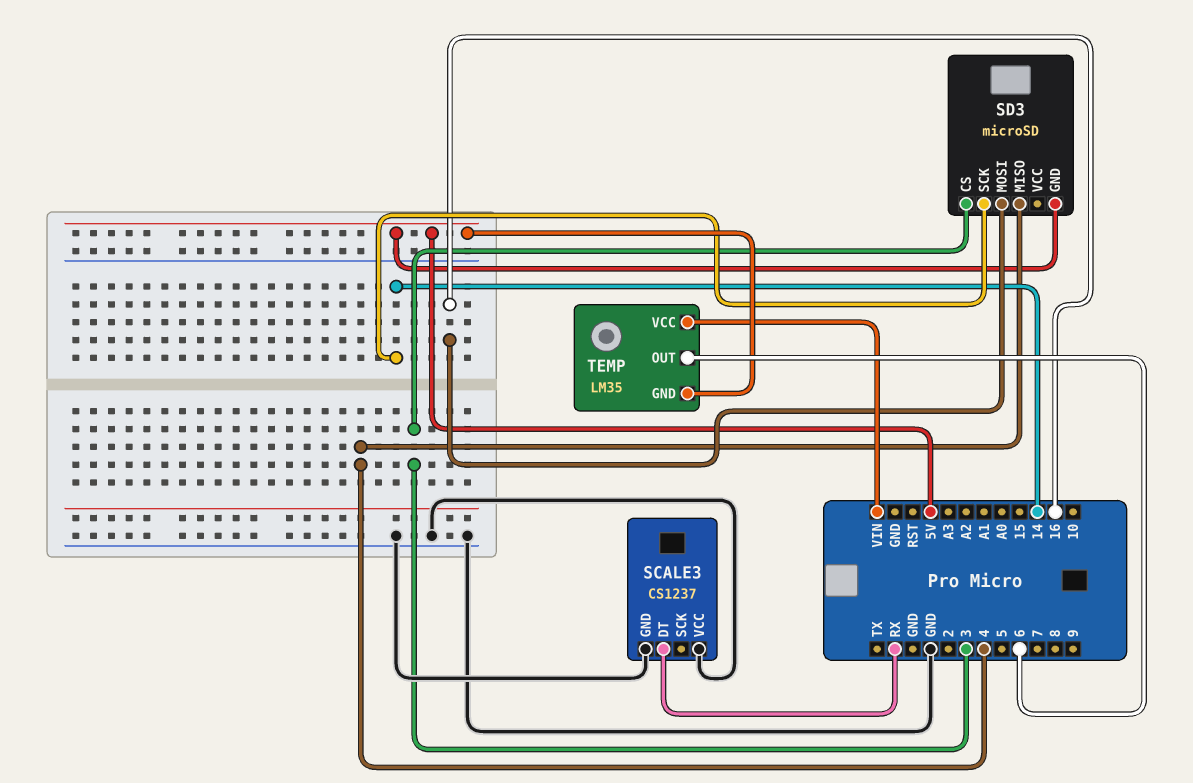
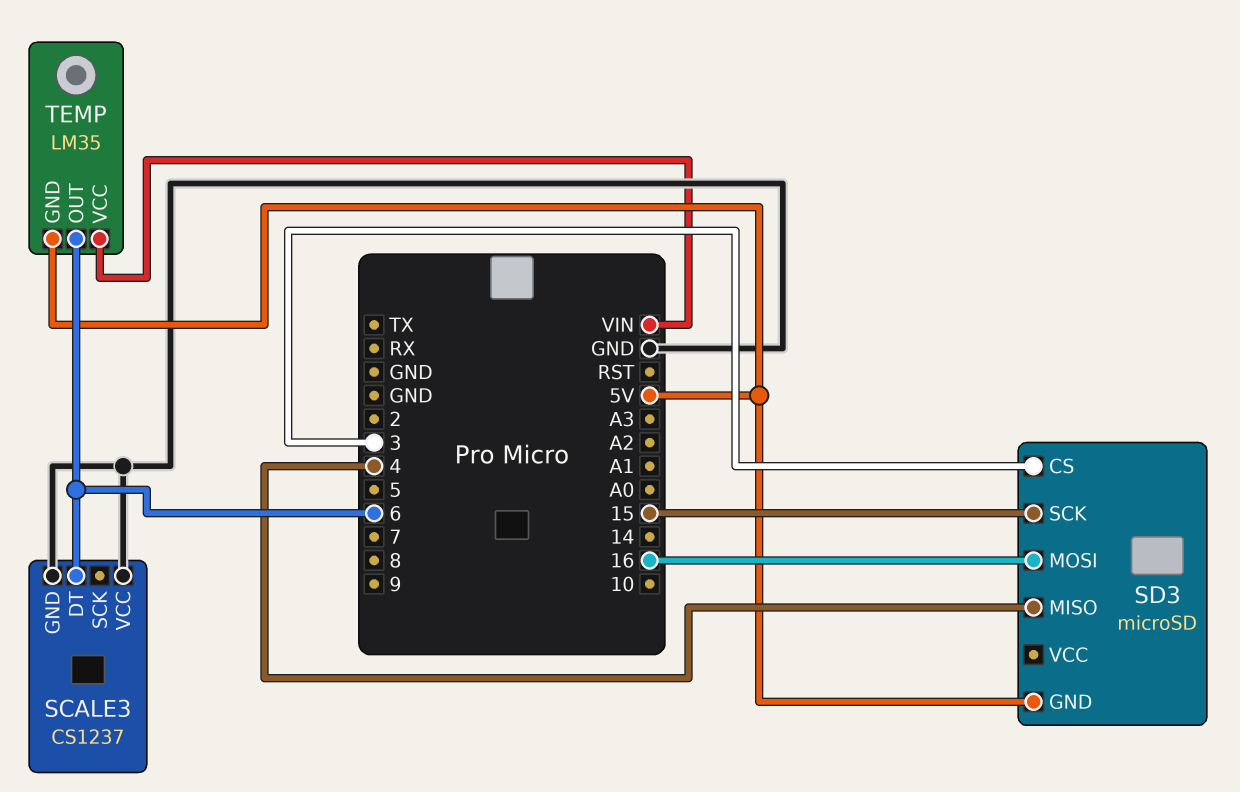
SCALE3 pin DT: RX -> 6
SD3 pin SCK: 14 -> 15

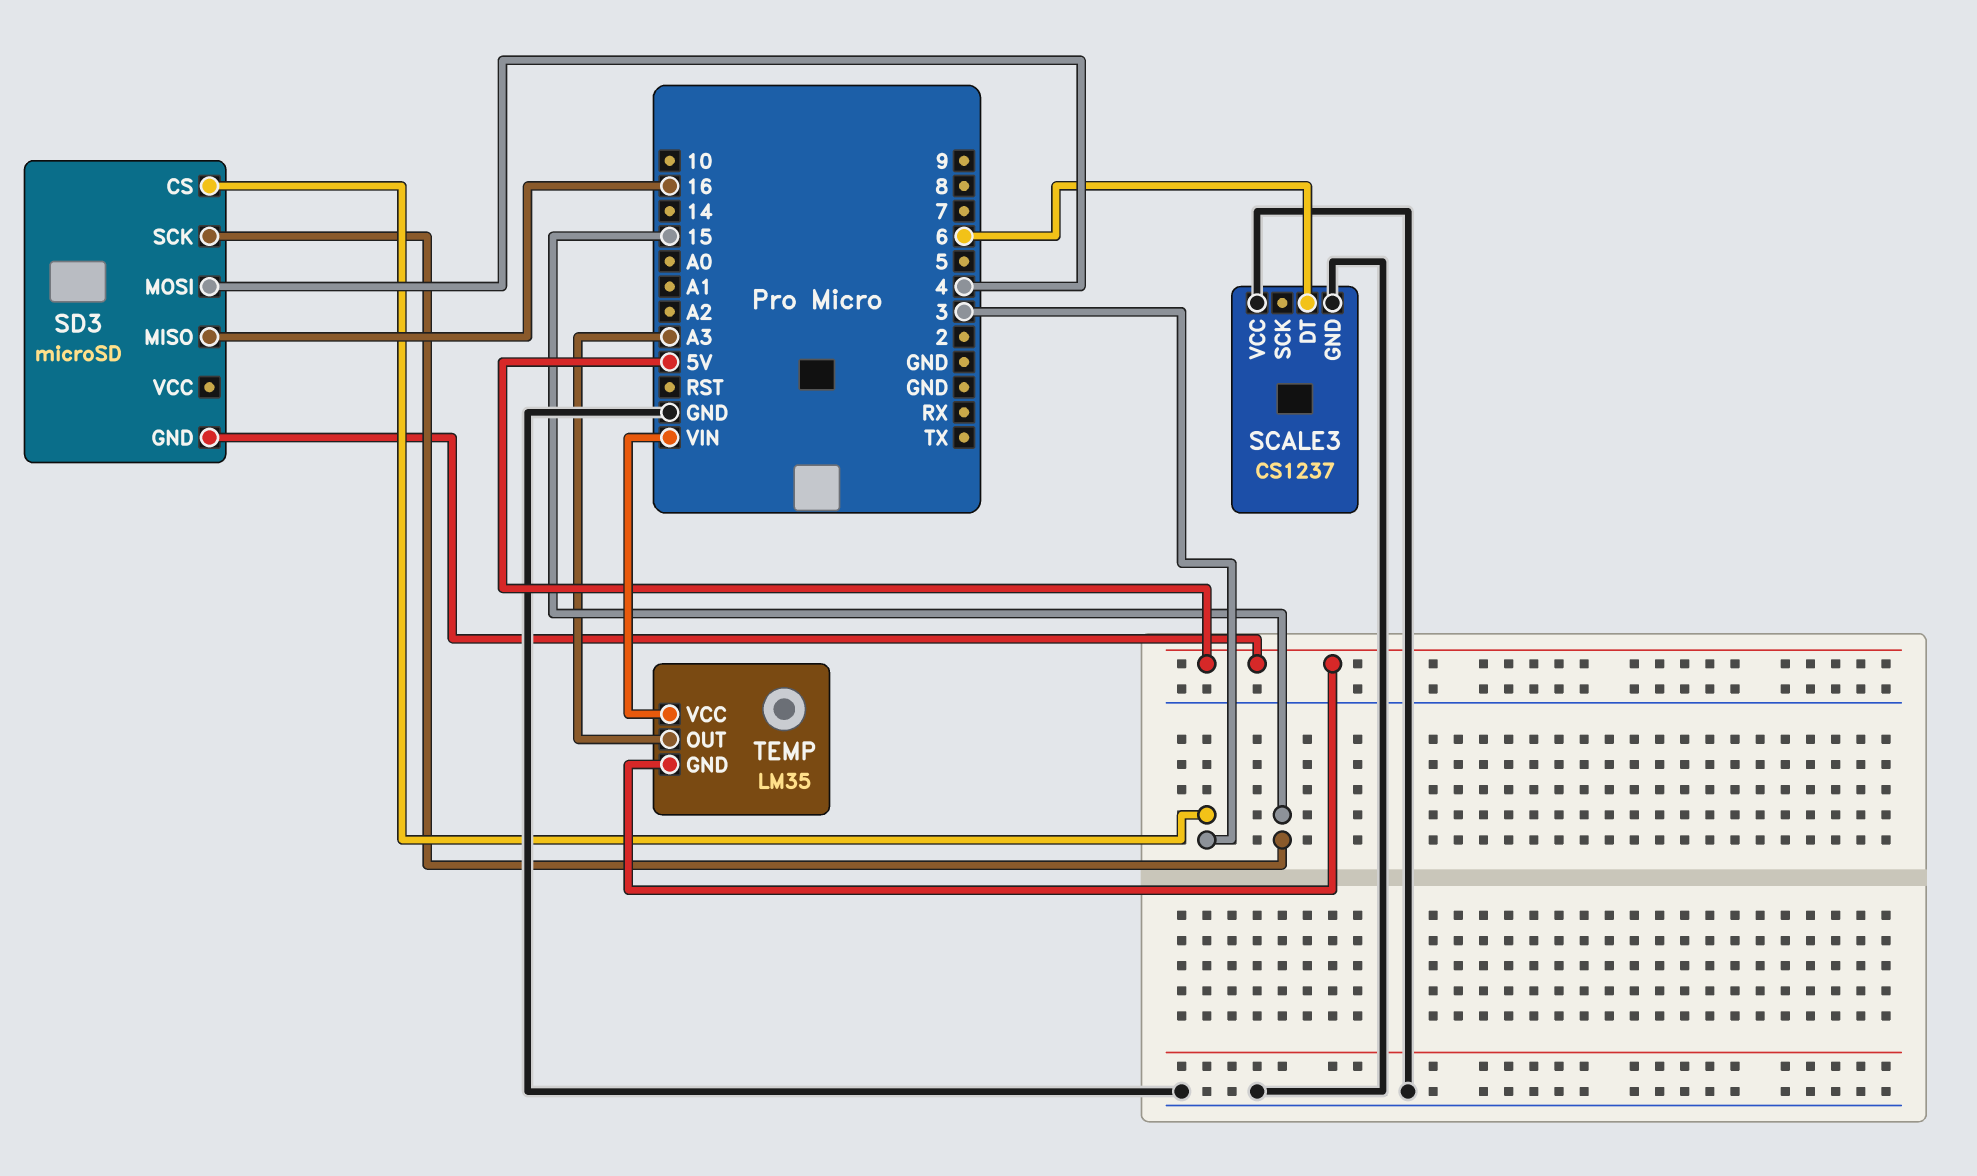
SD3 pin MISO: 4 -> 16
SD3 pin MOSI: 16 -> 4
TEMP pin OUT: 6 -> A3

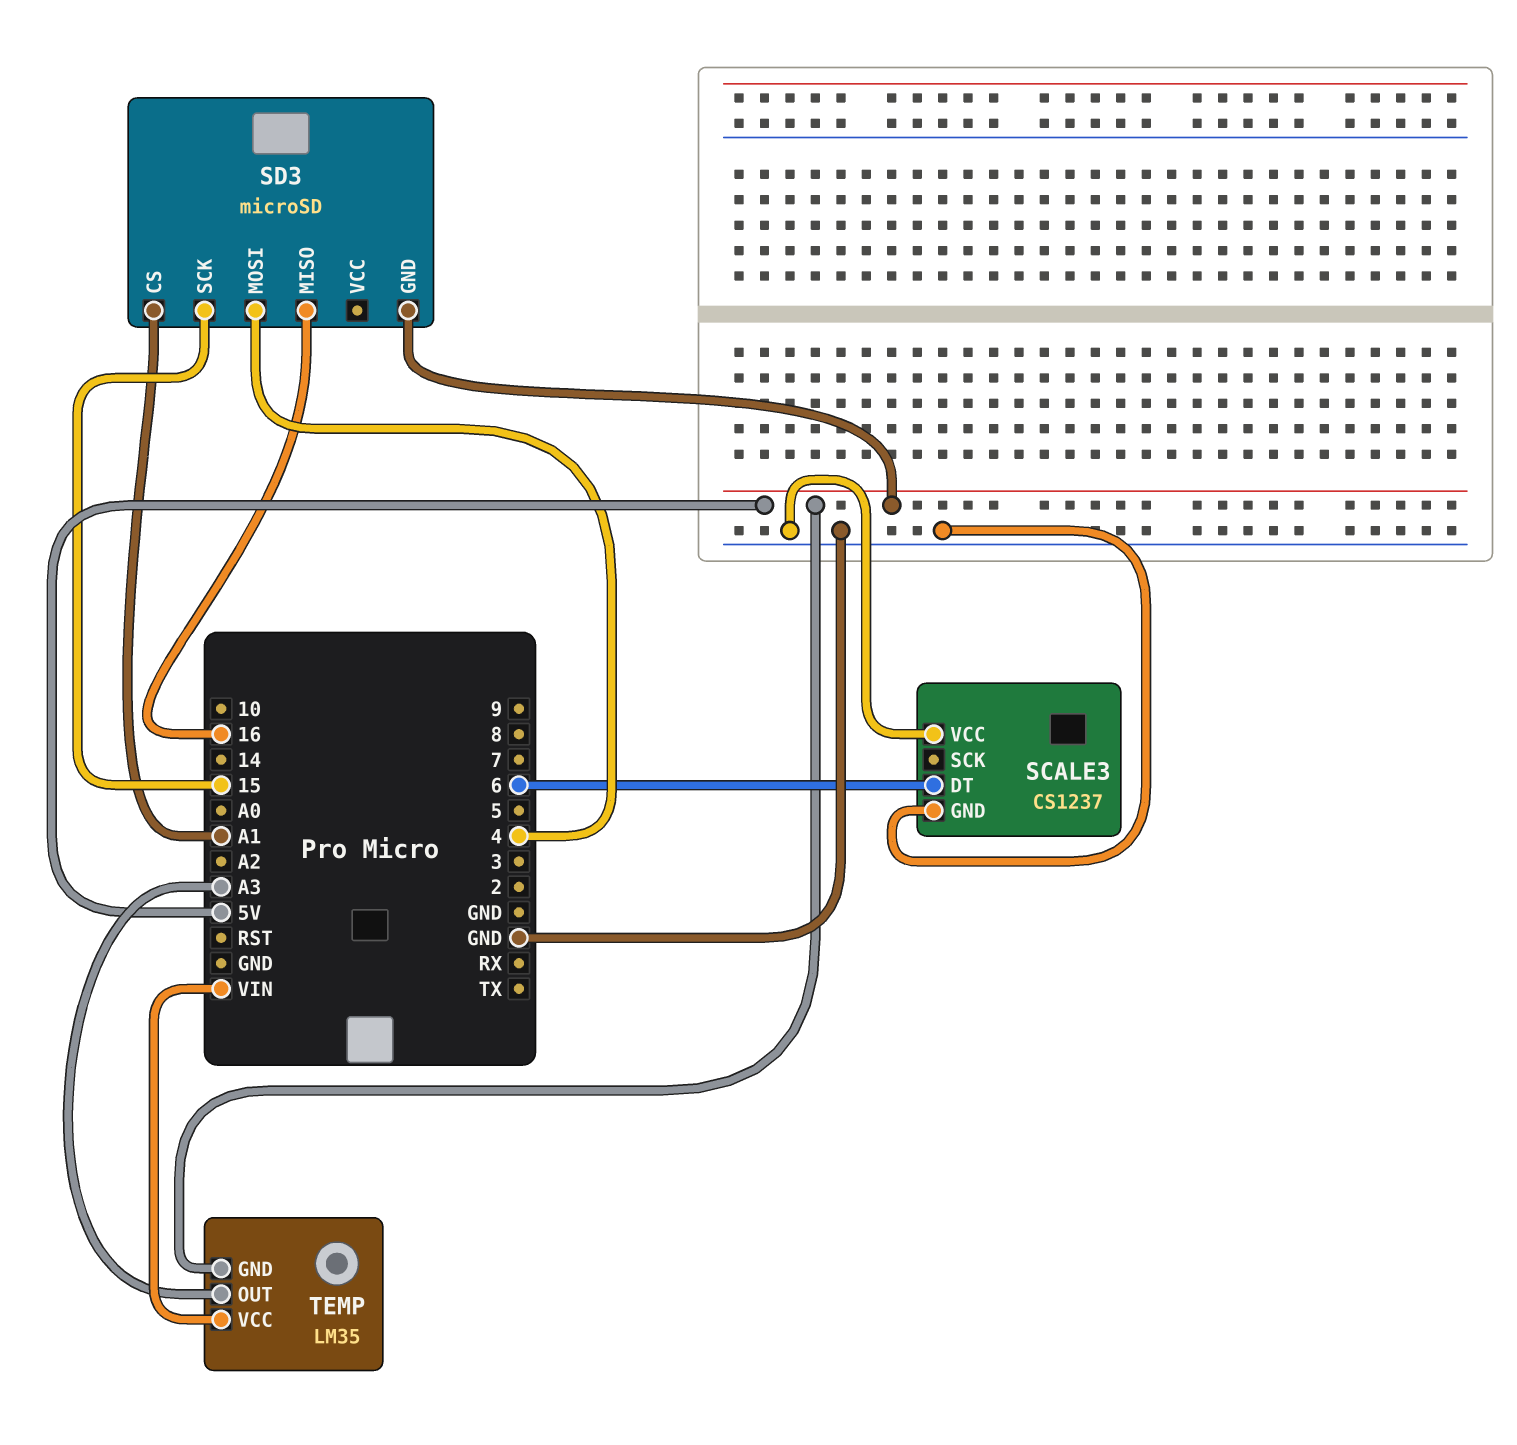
SD3 pin CS: 3 -> A1

